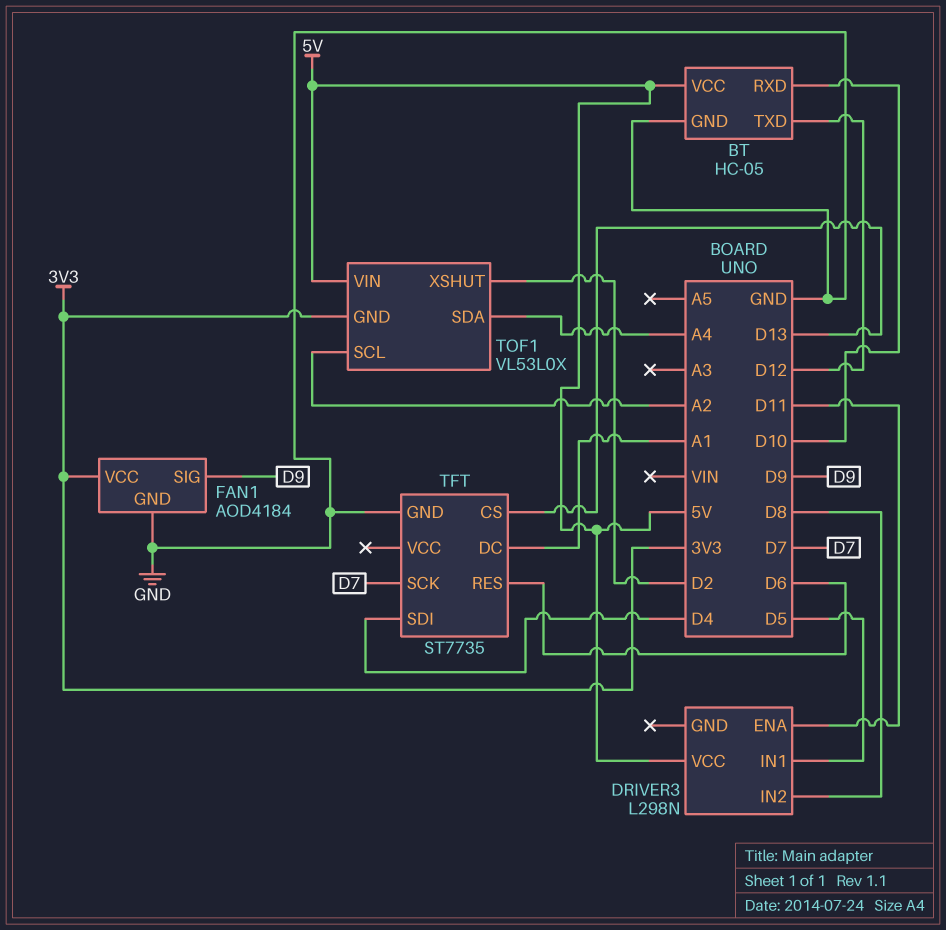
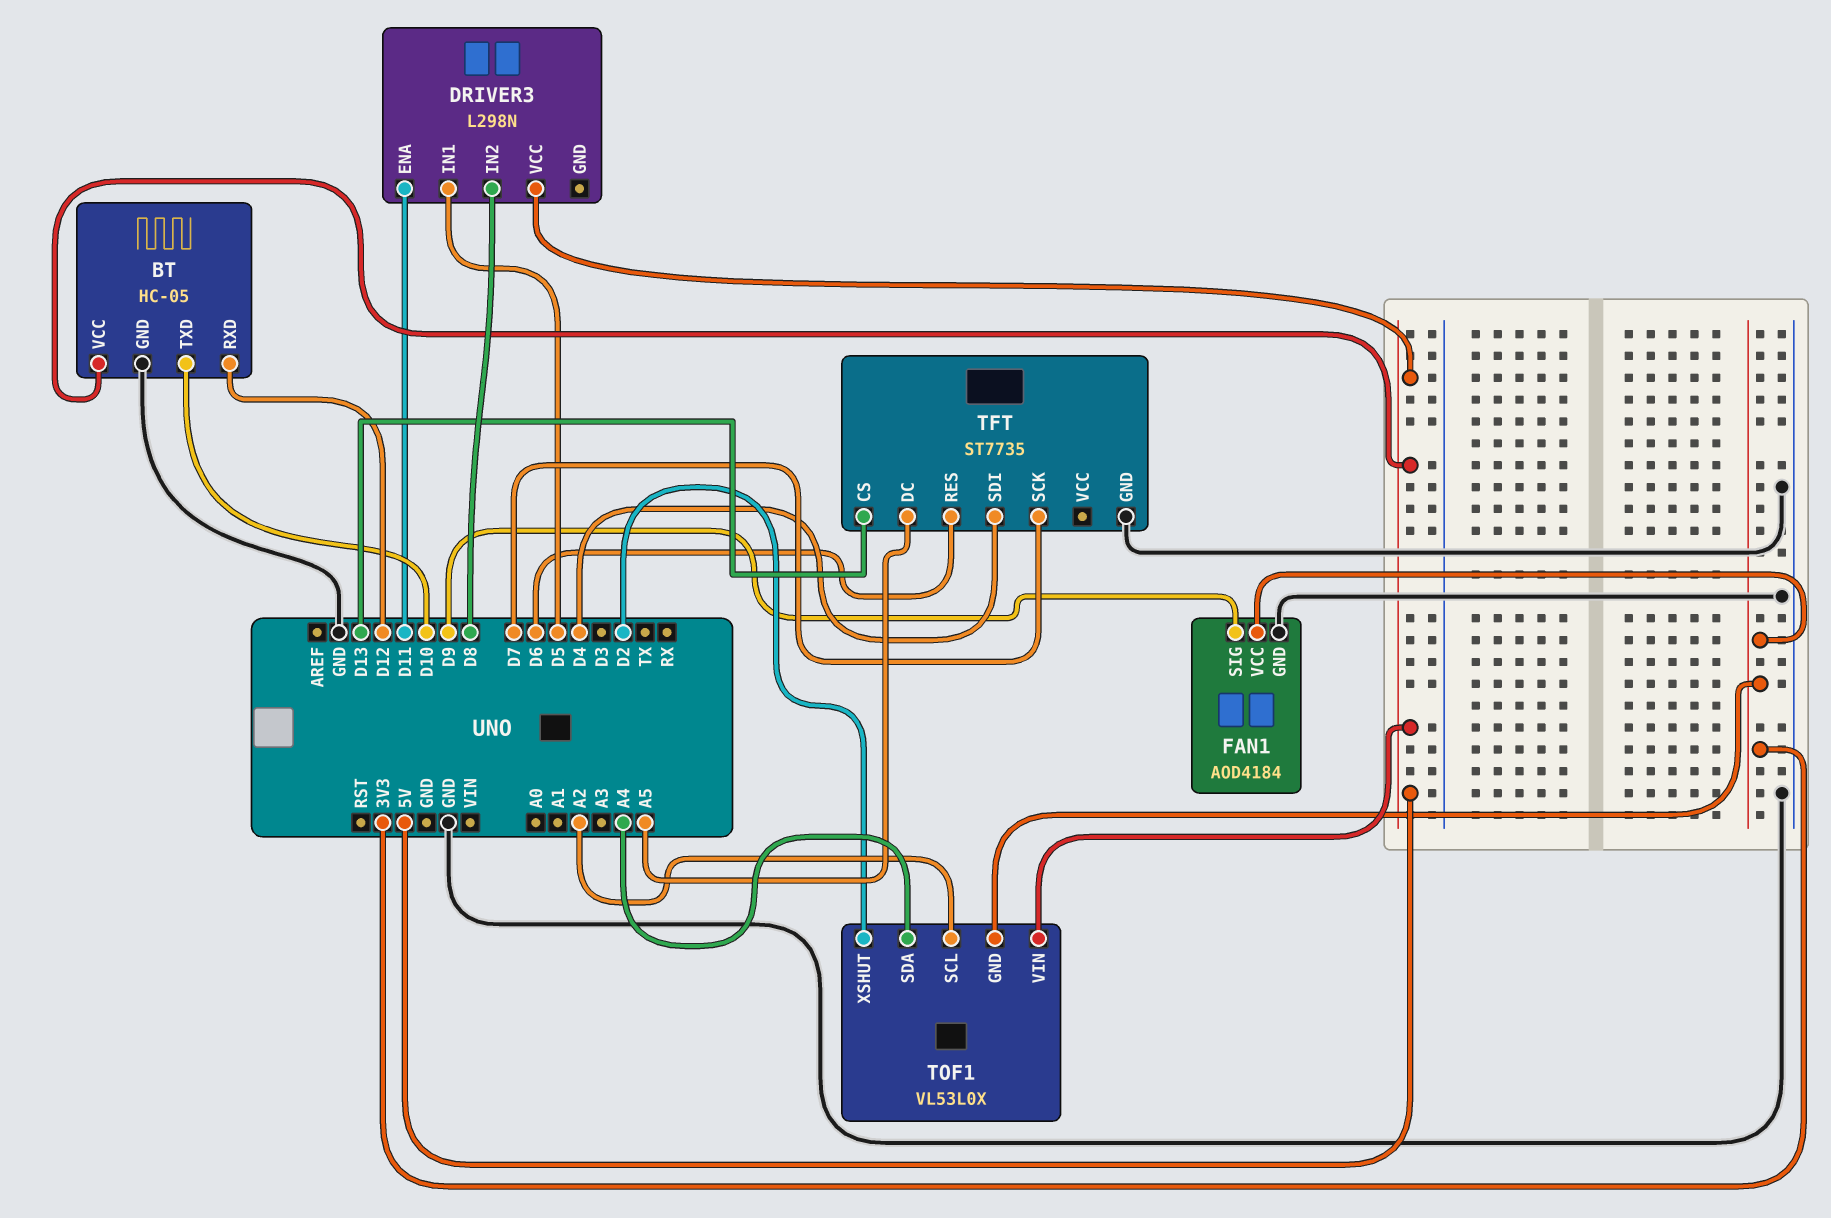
BT pin RXD: D10 -> D12
BT pin TXD: D12 -> D10
TFT pin DC: A1 -> A5

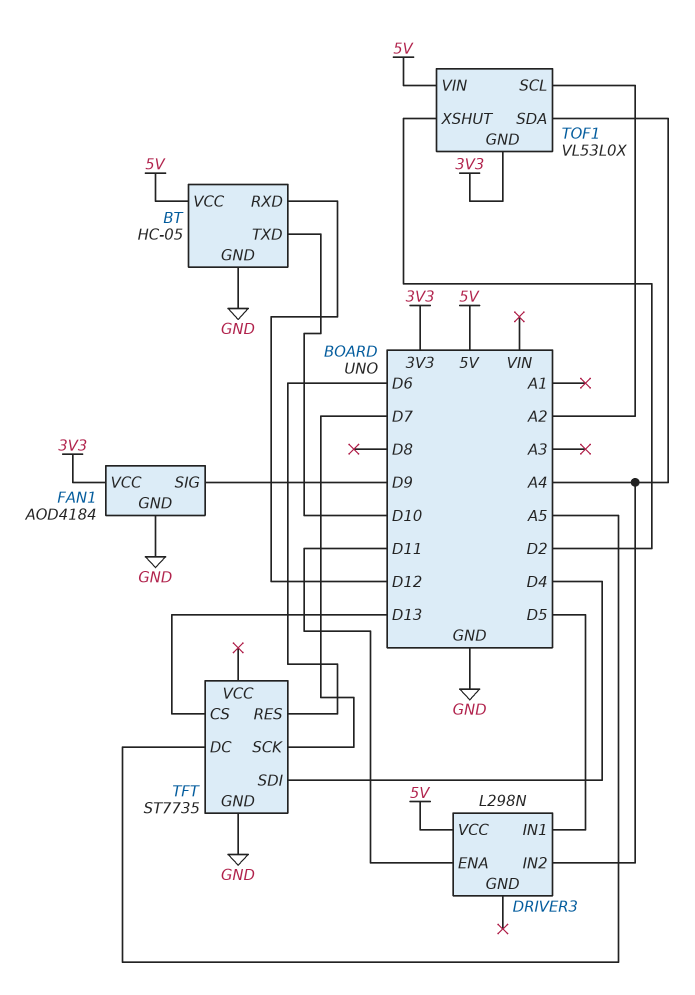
DRIVER3 pin IN2: D8 -> A4

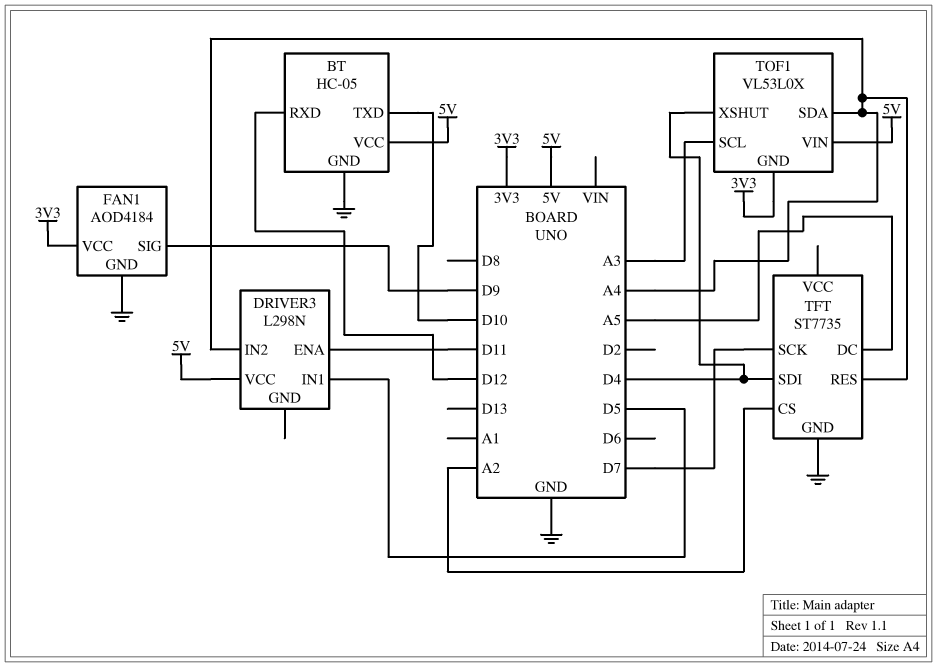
TFT pin CS: D13 -> A2
TFT pin RES: D6 -> A4
TOF1 pin SCL: A2 -> A3
TOF1 pin XSHUT: D2 -> D4

